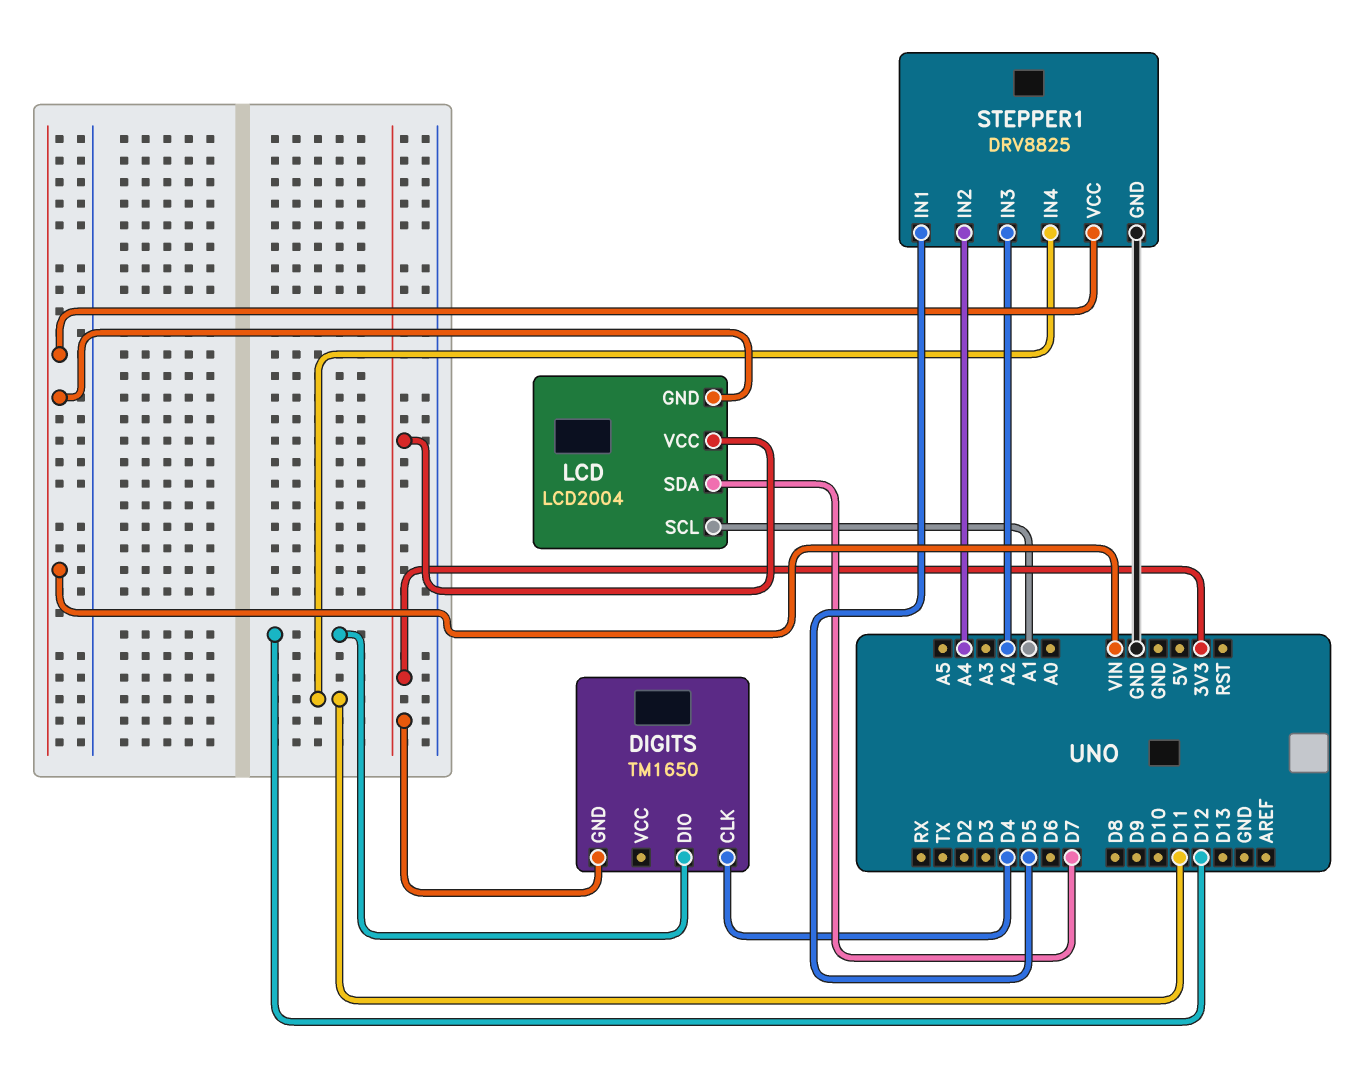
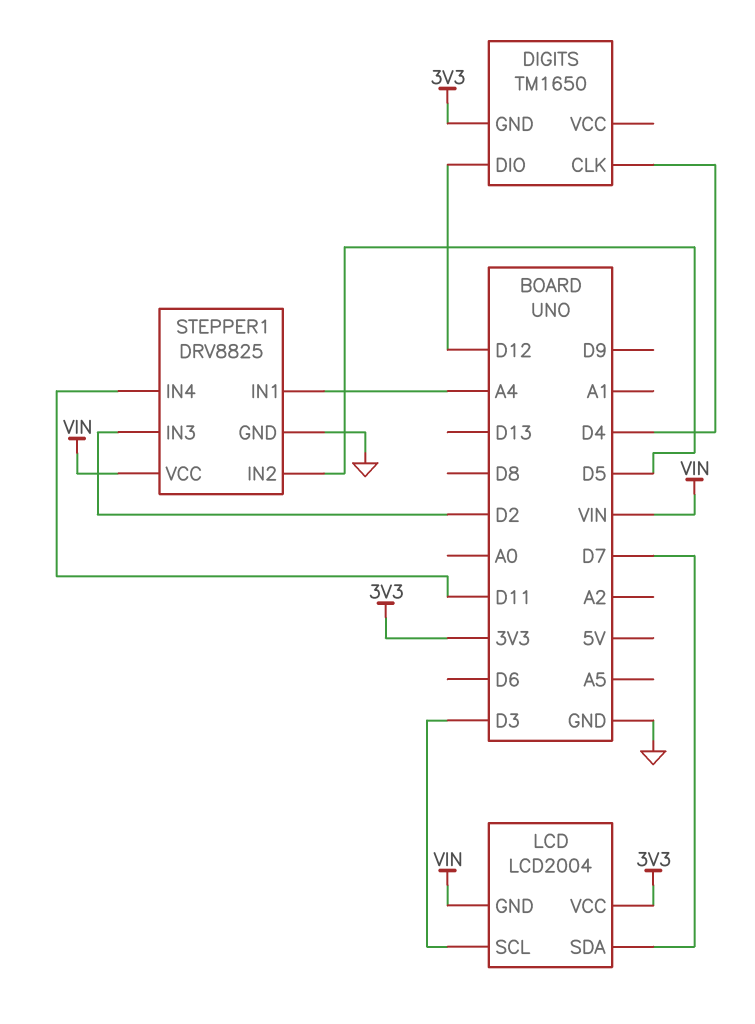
LCD pin SCL: A1 -> D3
STEPPER1 pin IN1: D5 -> A4
STEPPER1 pin IN2: A4 -> D5
STEPPER1 pin IN3: A2 -> D2

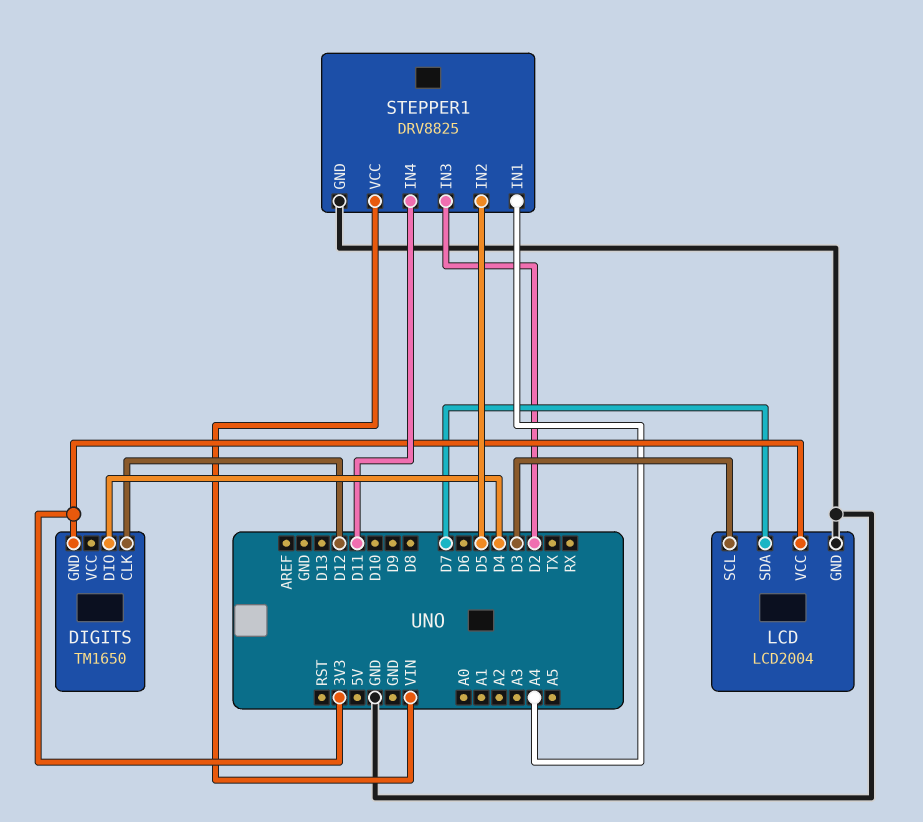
DIGITS pin CLK: D4 -> D12
DIGITS pin DIO: D12 -> D4
LCD pin GND: VIN -> GND

